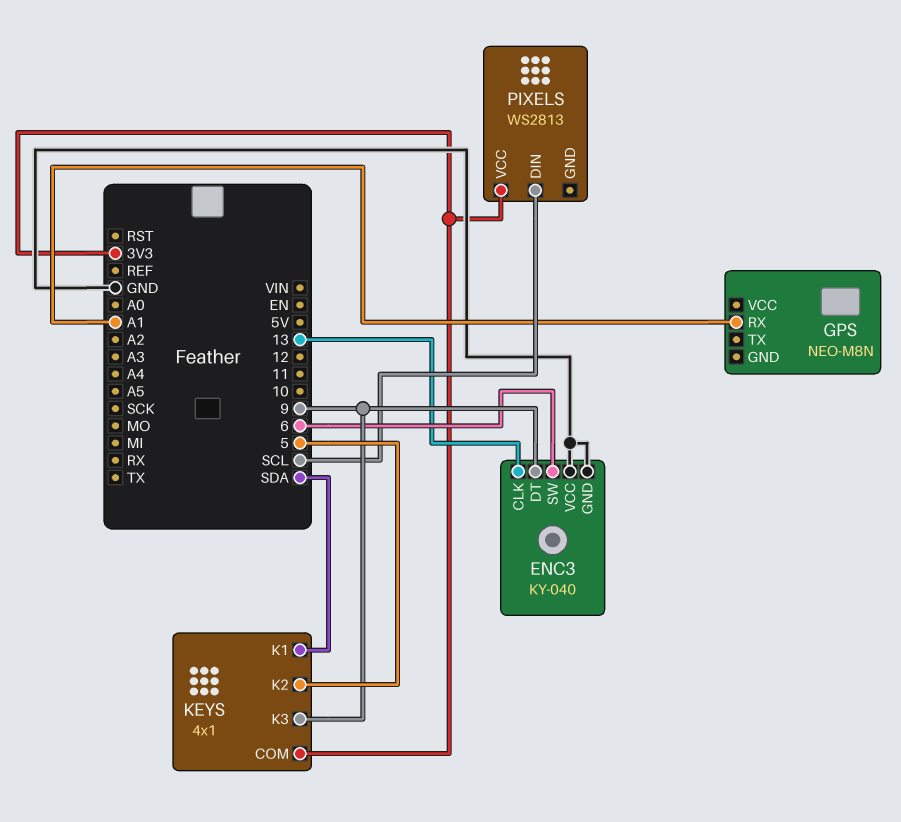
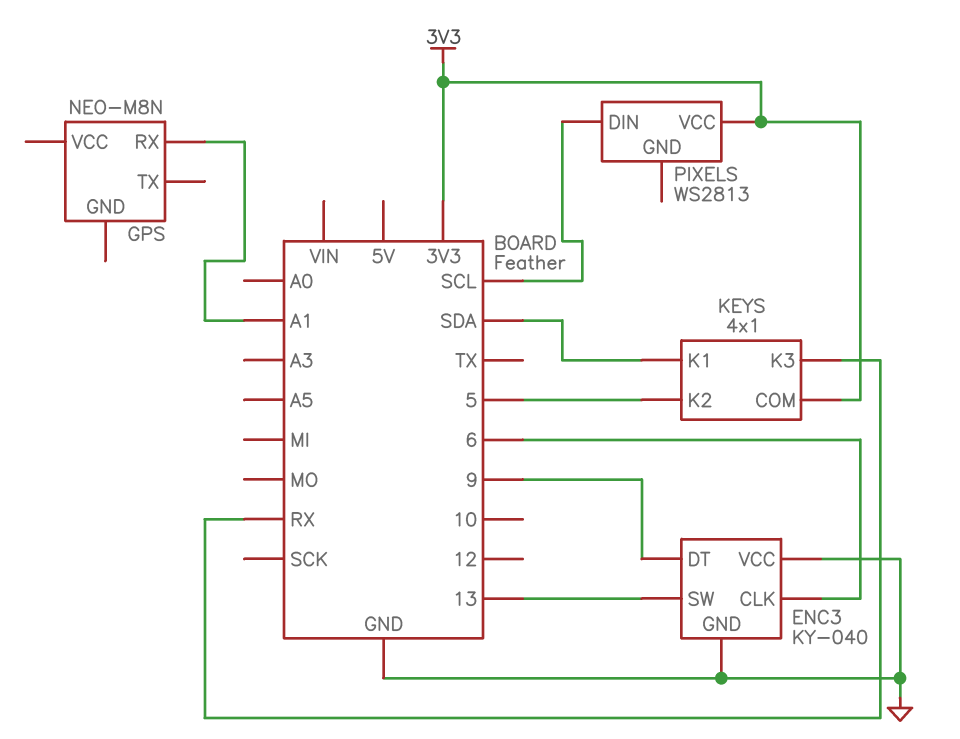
ENC3 pin CLK: 13 -> 6
ENC3 pin SW: 6 -> 13
KEYS pin K3: 9 -> RX

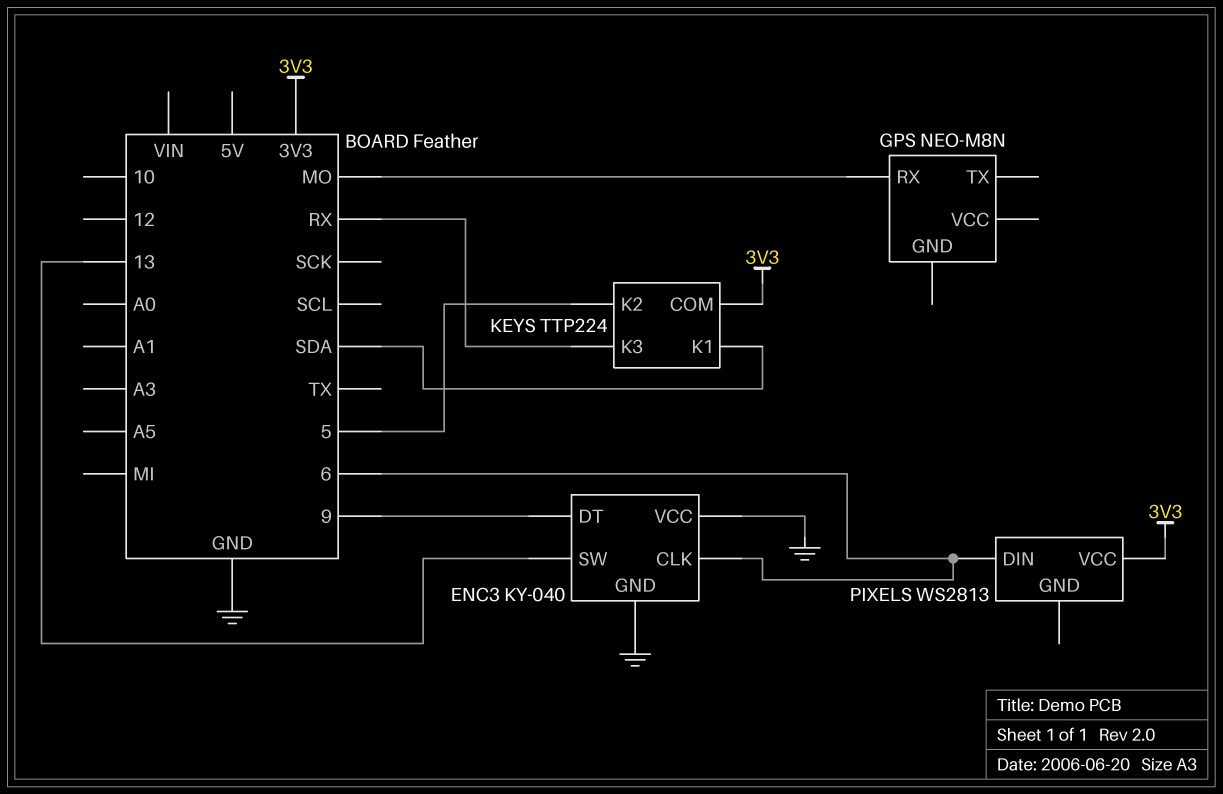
GPS pin RX: A1 -> MO
KEYS: 4x1 -> TTP224
PIXELS pin DIN: SCL -> 6

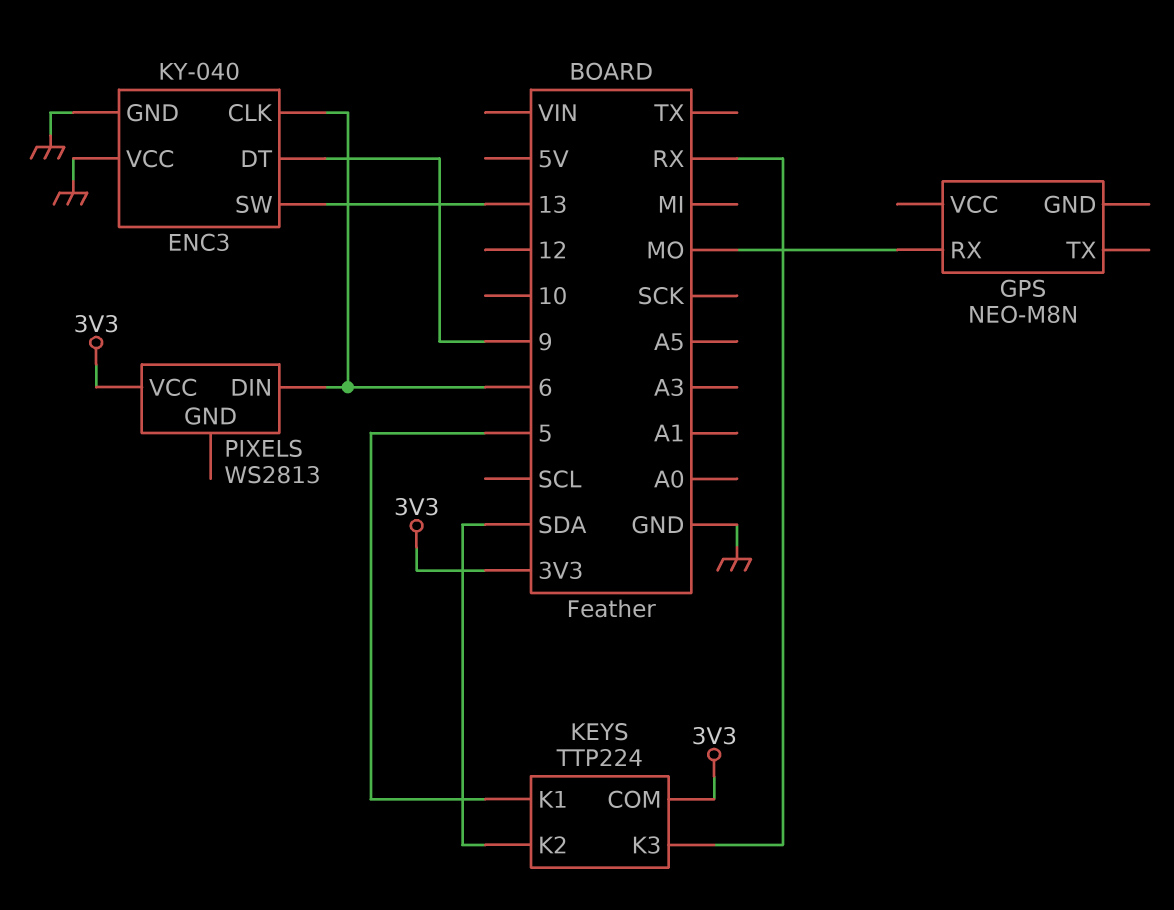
KEYS pin K1: SDA -> 5
KEYS pin K2: 5 -> SDA

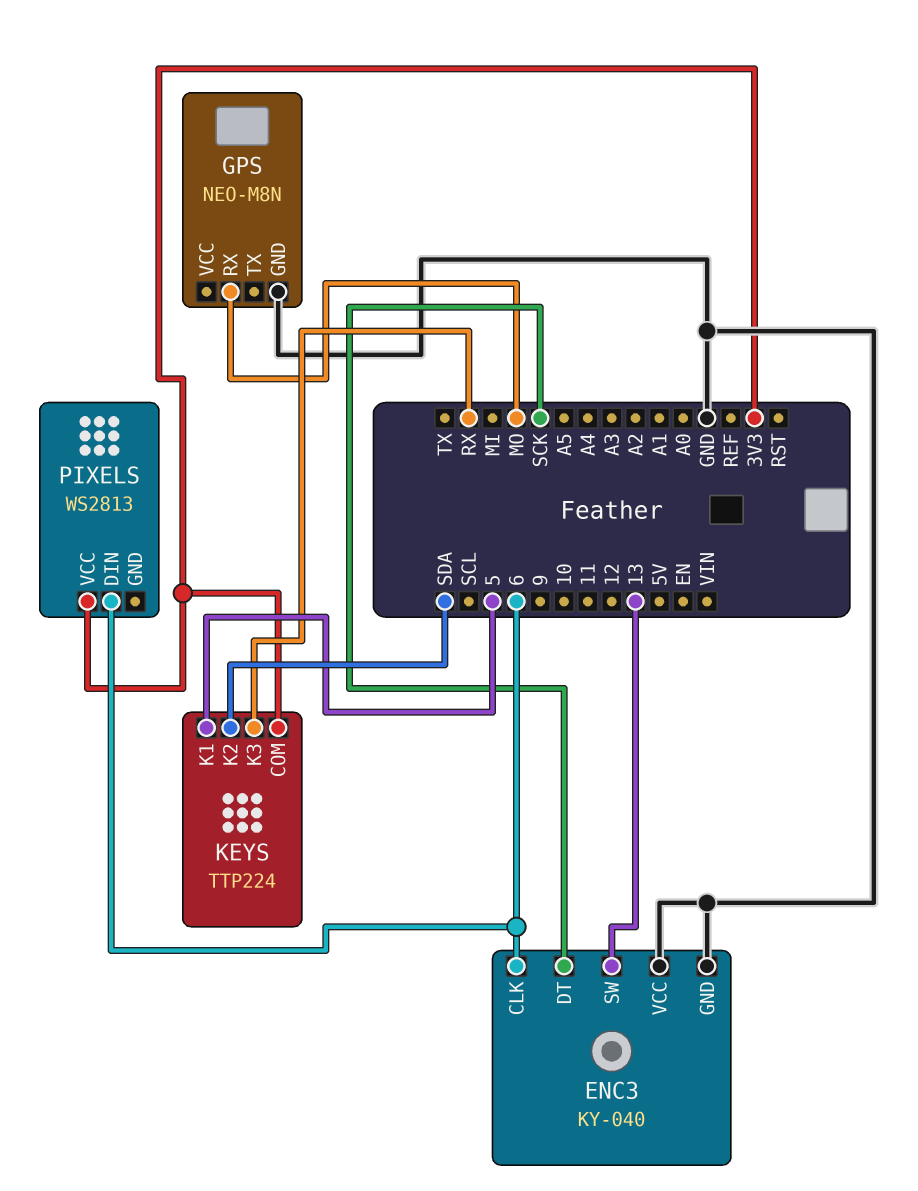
ENC3 pin DT: 9 -> SCK
GPS pin GND: none -> GND

